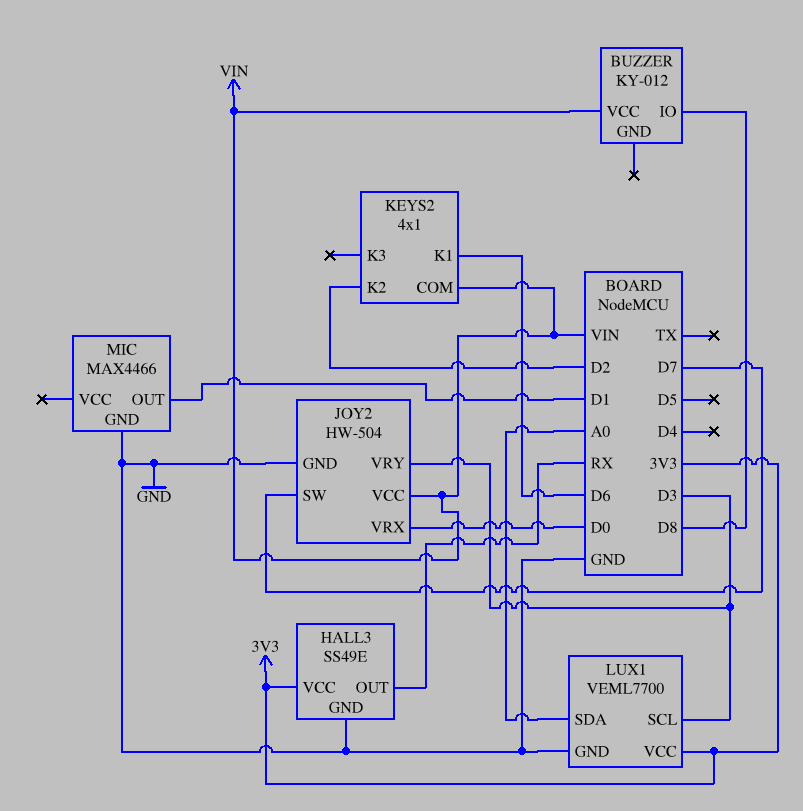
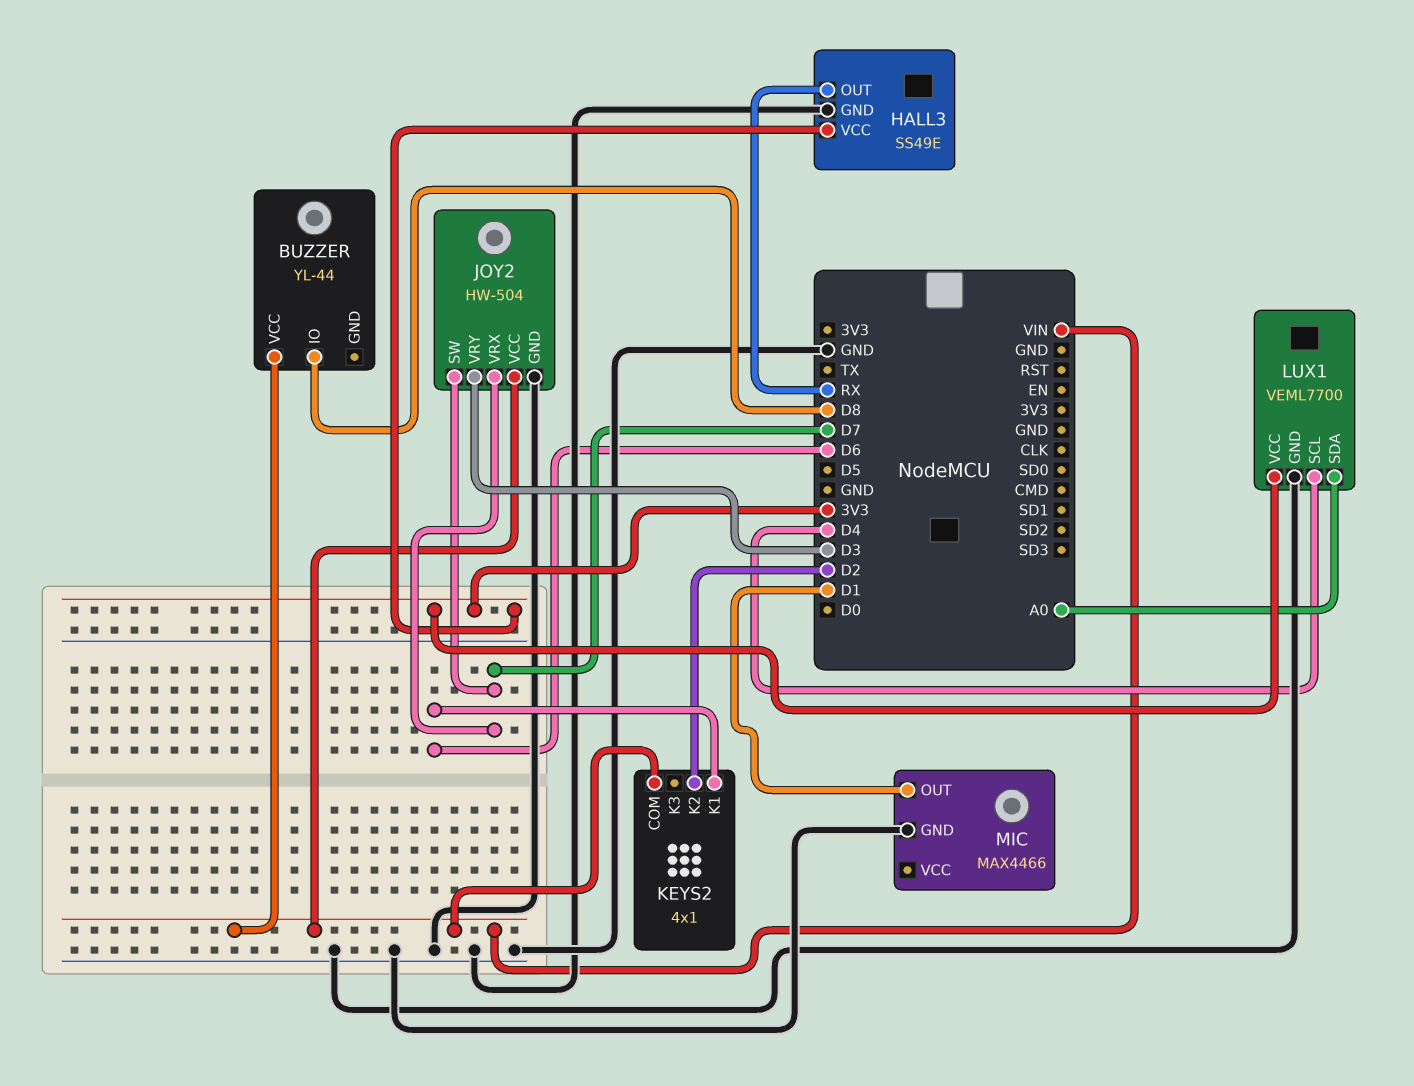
BUZZER: KY-012 -> YL-44
JOY2 pin VRX: D0 -> D7
LUX1 pin SCL: D3 -> D4

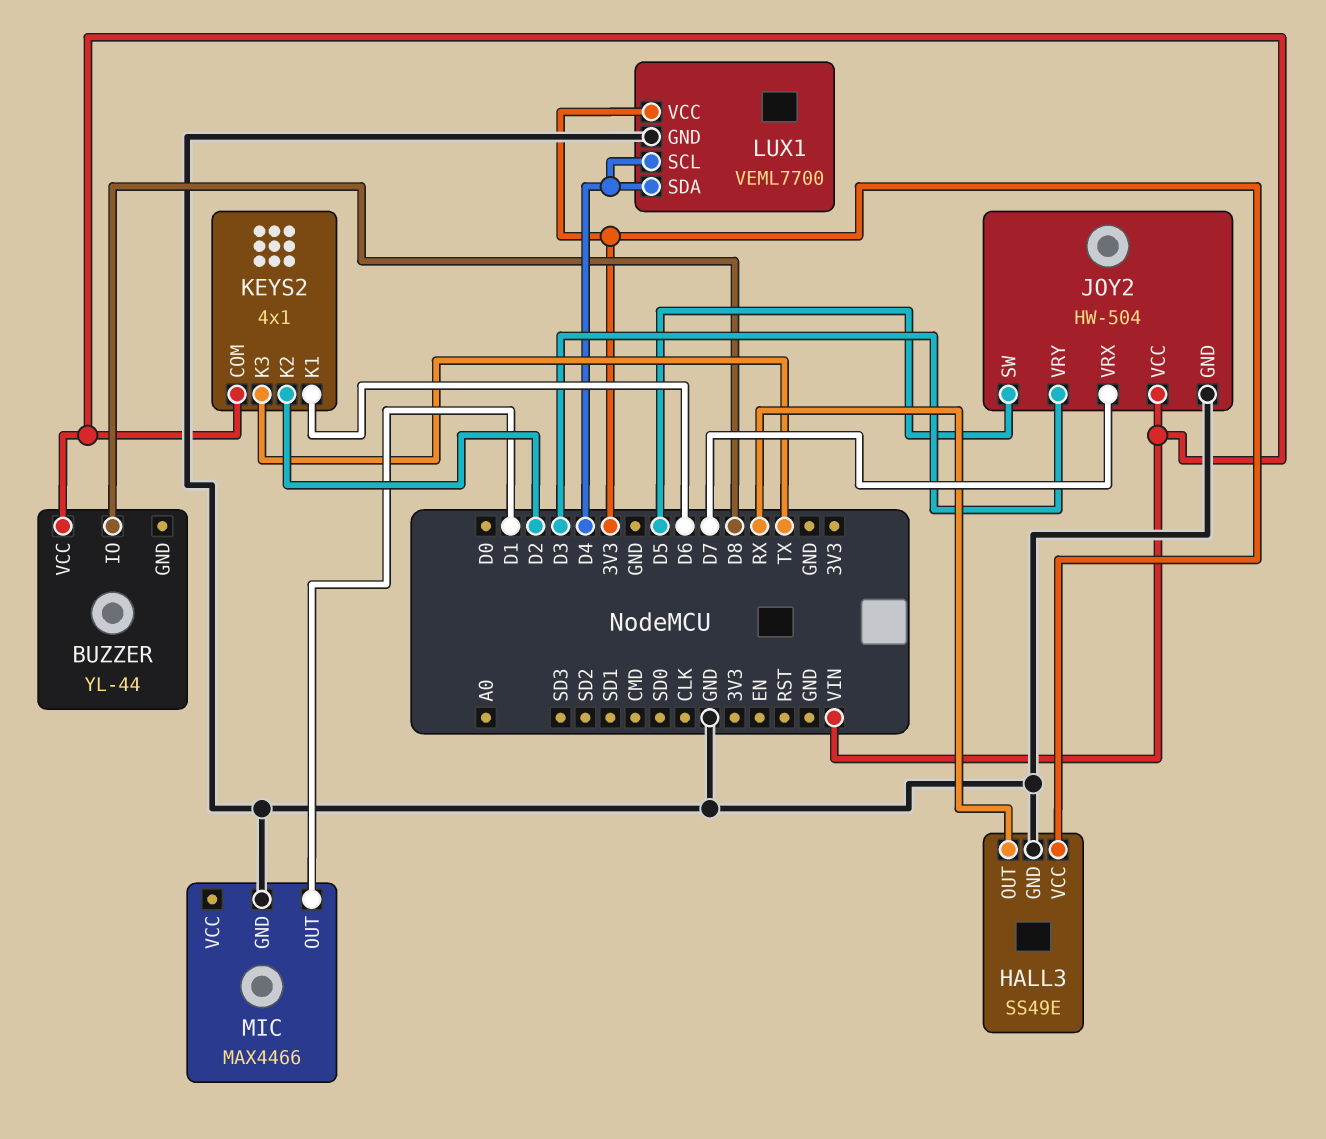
JOY2 pin SW: D7 -> D5
KEYS2 pin K3: none -> TX
LUX1 pin SDA: A0 -> D4

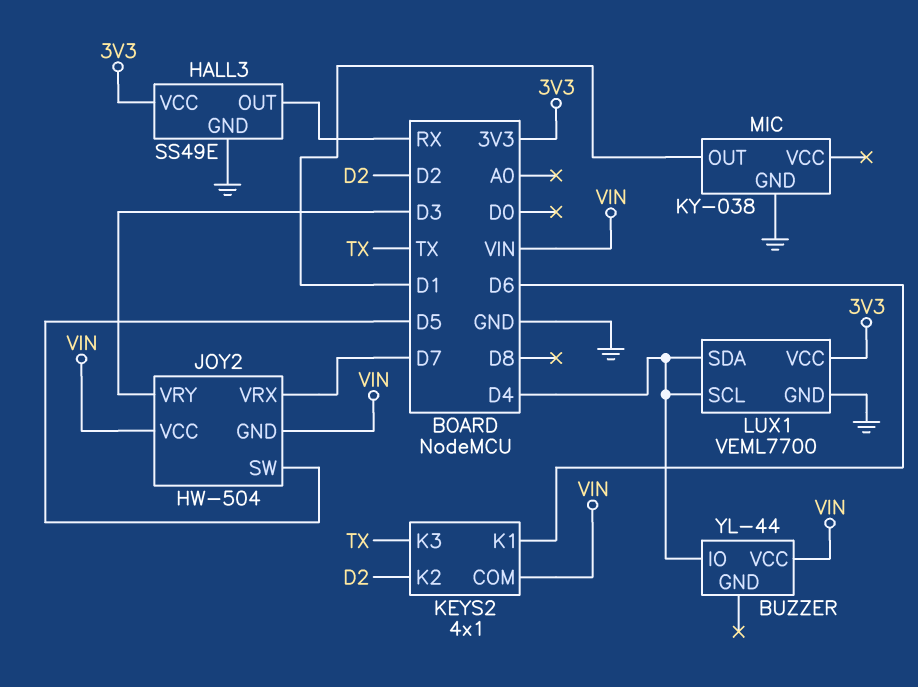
BUZZER pin IO: D8 -> D4
JOY2 pin GND: GND -> VIN
MIC: MAX4466 -> KY-038

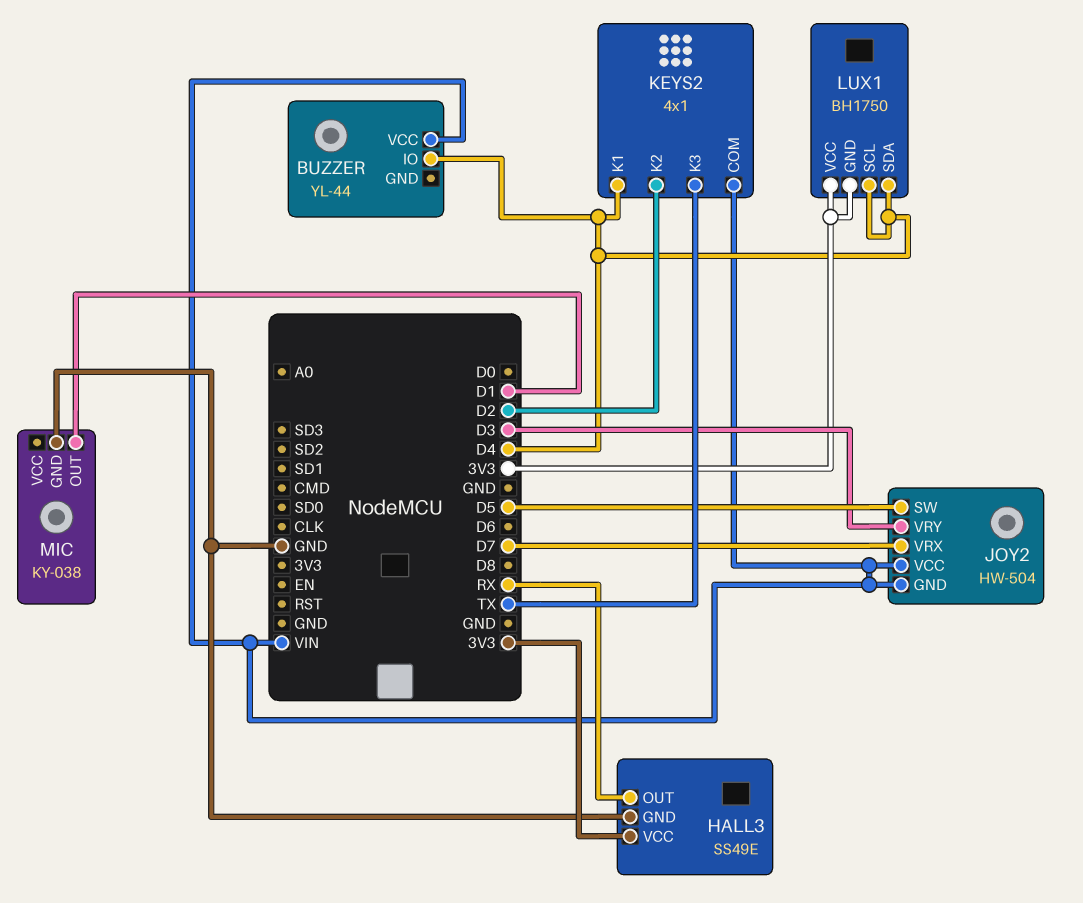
KEYS2 pin K1: D6 -> D4
LUX1: VEML7700 -> BH1750
LUX1 pin GND: GND -> 3V3

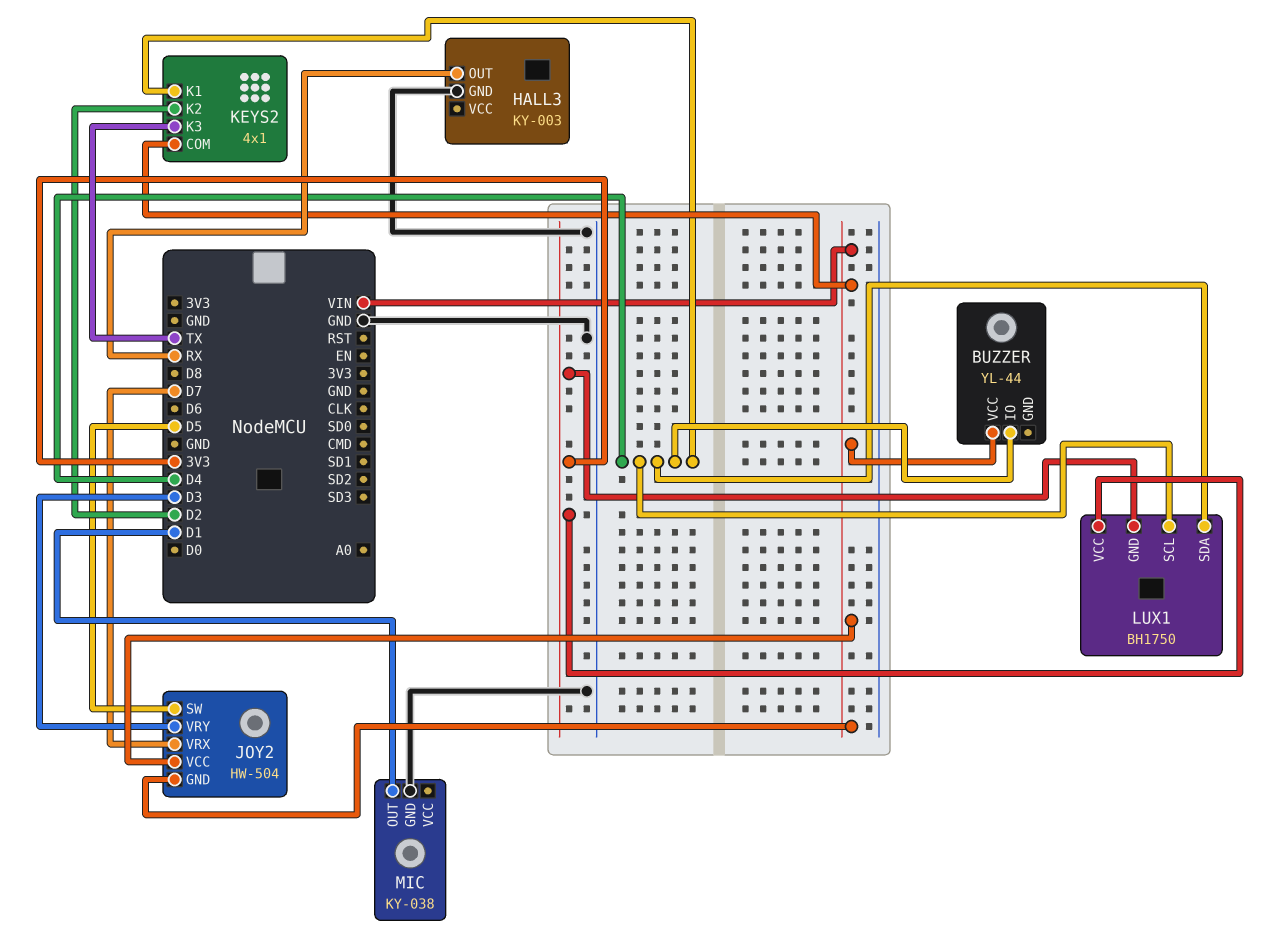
HALL3: SS49E -> KY-003
HALL3 pin VCC: 3V3 -> none

